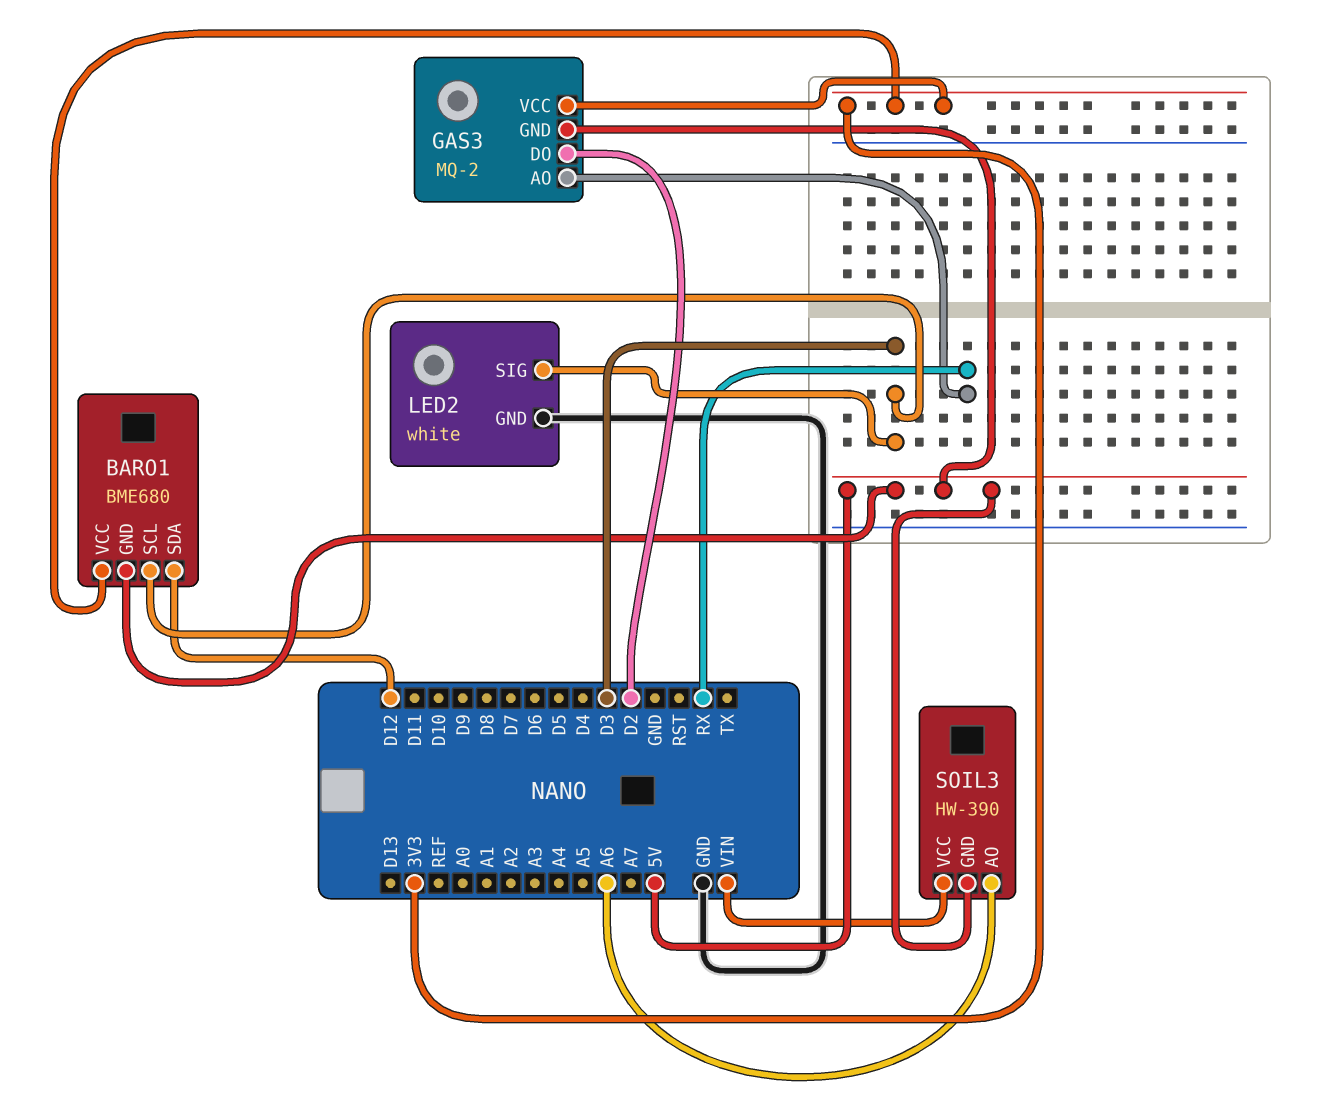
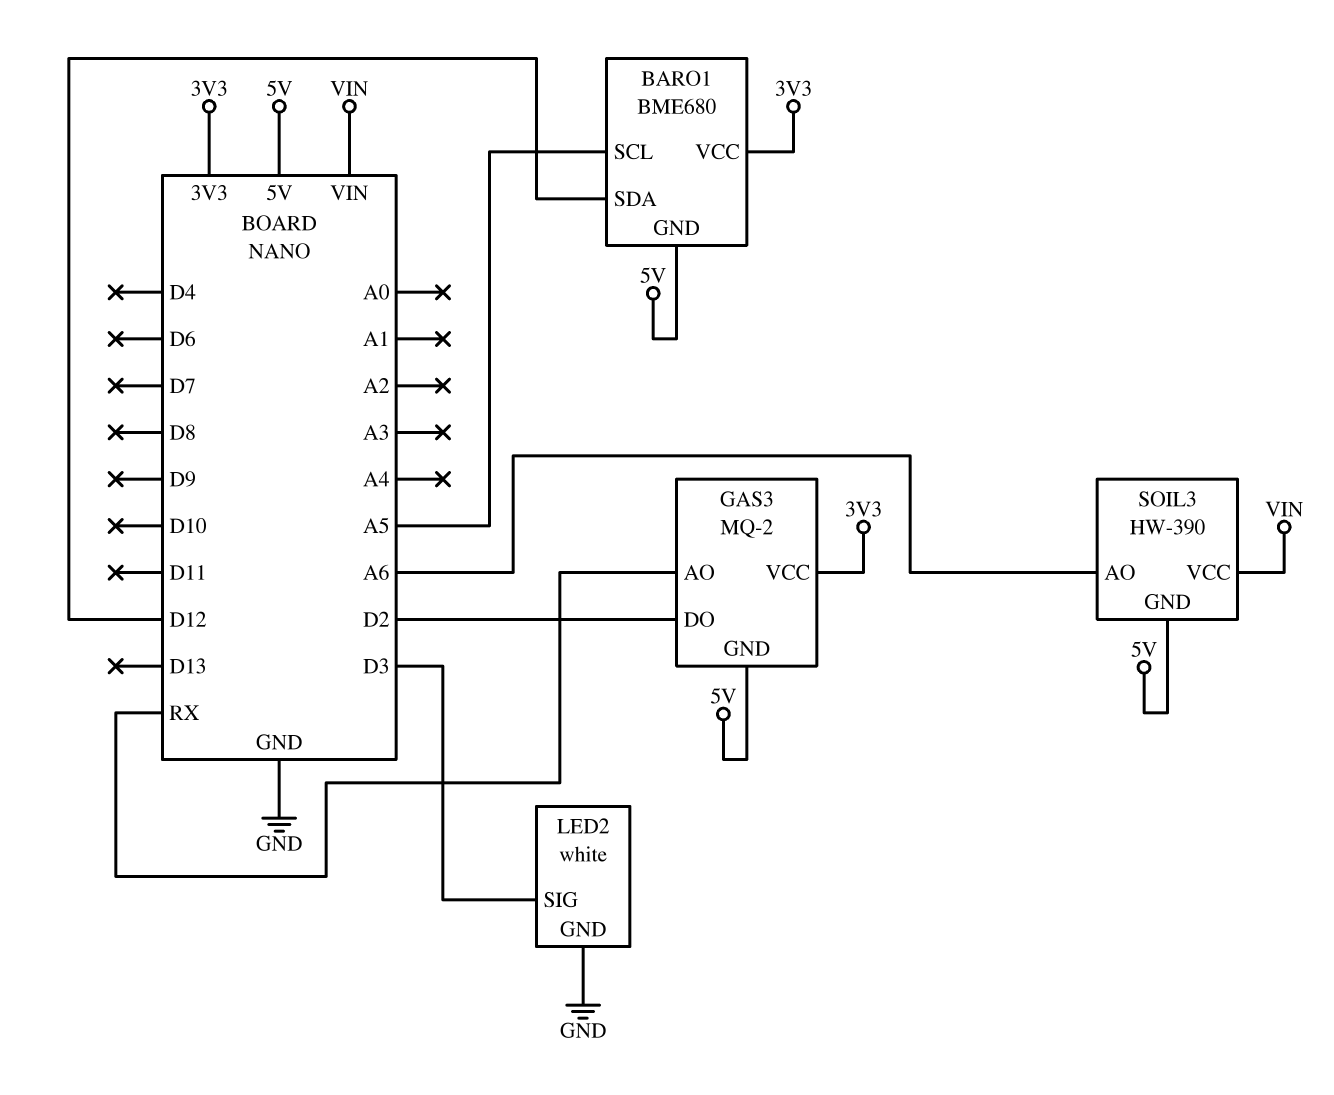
BARO1 pin SCL: D3 -> A5

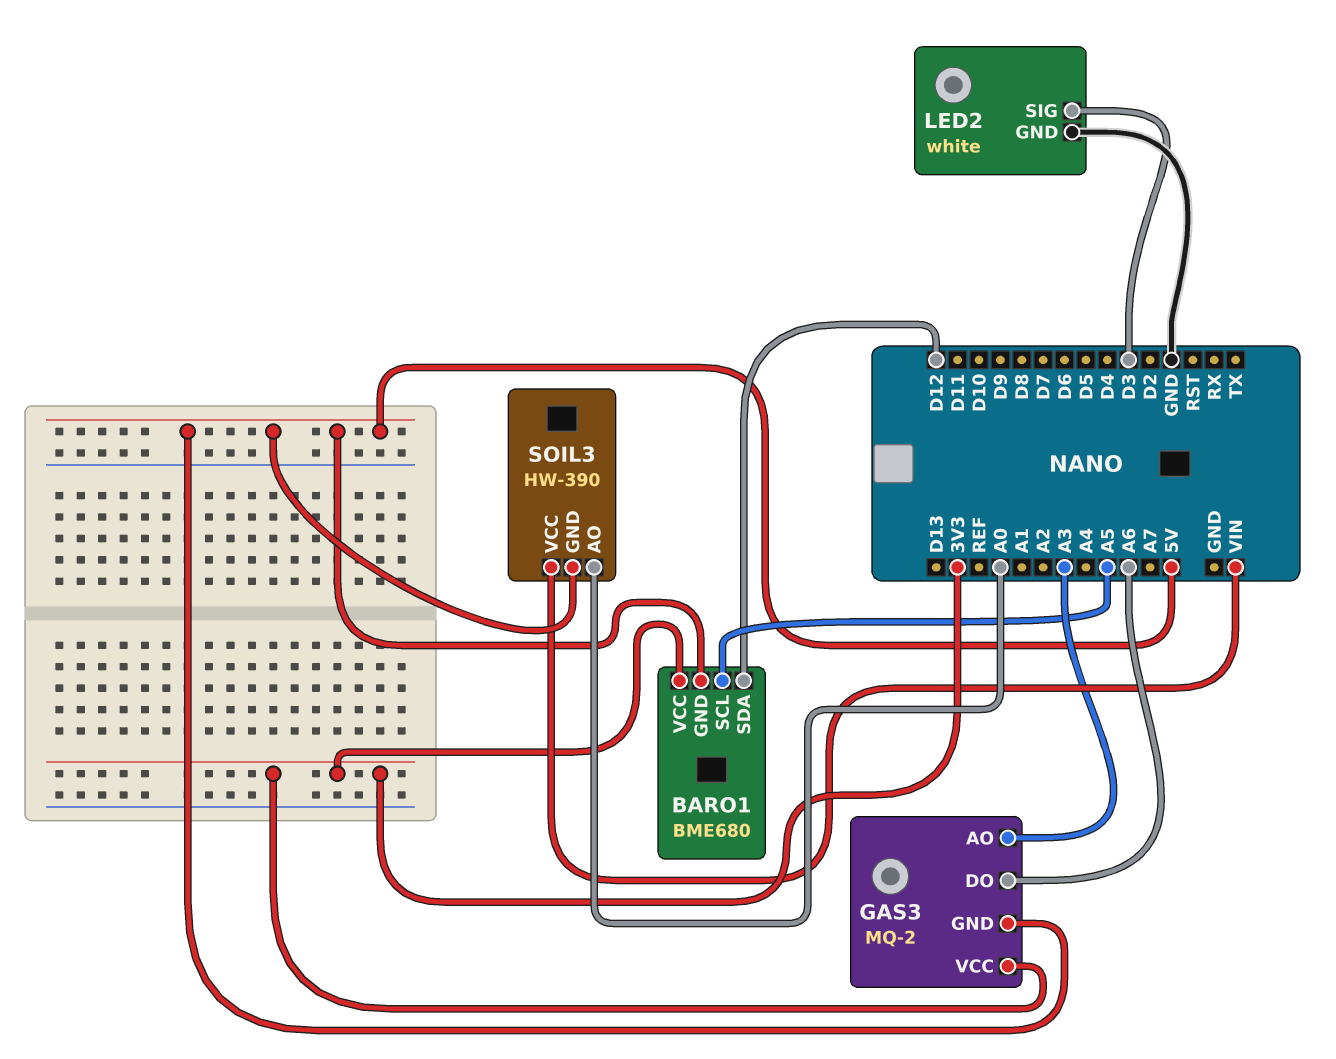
GAS3 pin AO: RX -> A3
GAS3 pin DO: D2 -> A6
SOIL3 pin AO: A6 -> A0

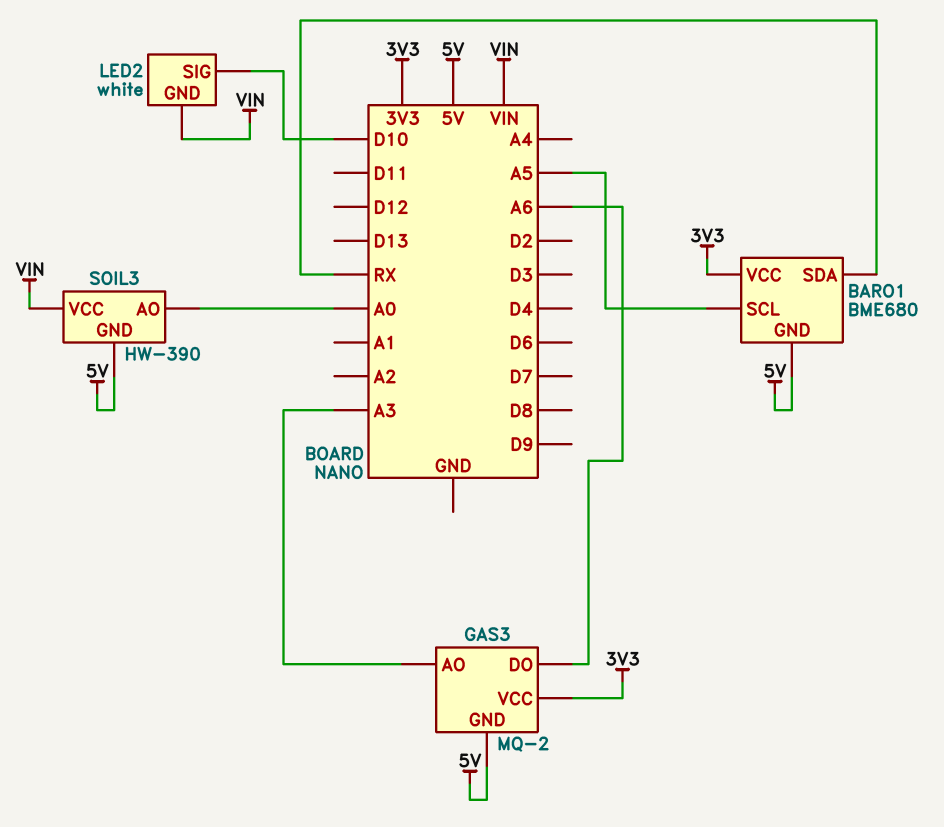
BARO1 pin SDA: D12 -> RX
LED2 pin GND: GND -> VIN
LED2 pin SIG: D3 -> D10

